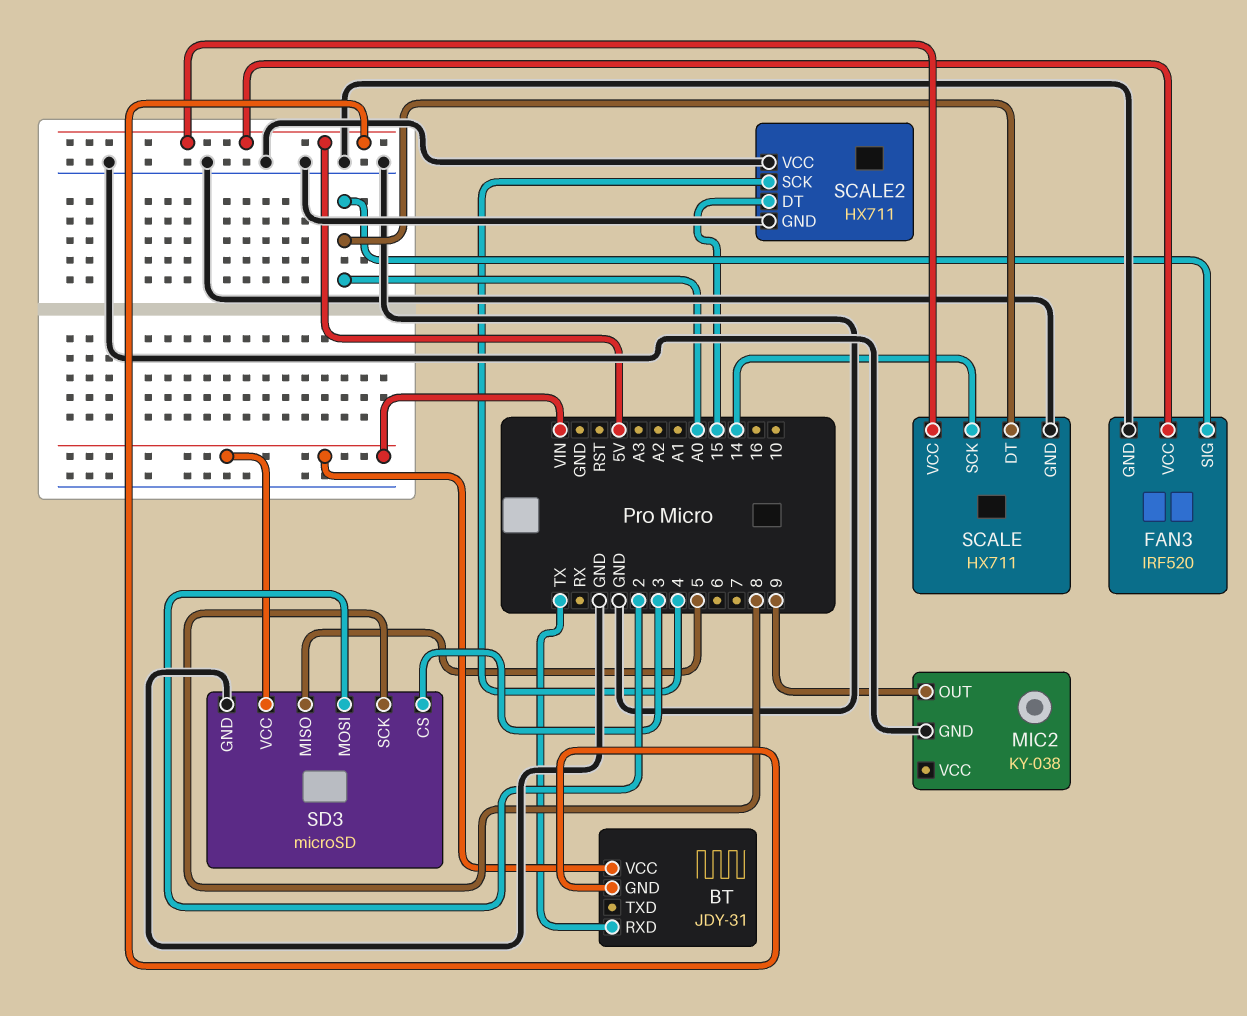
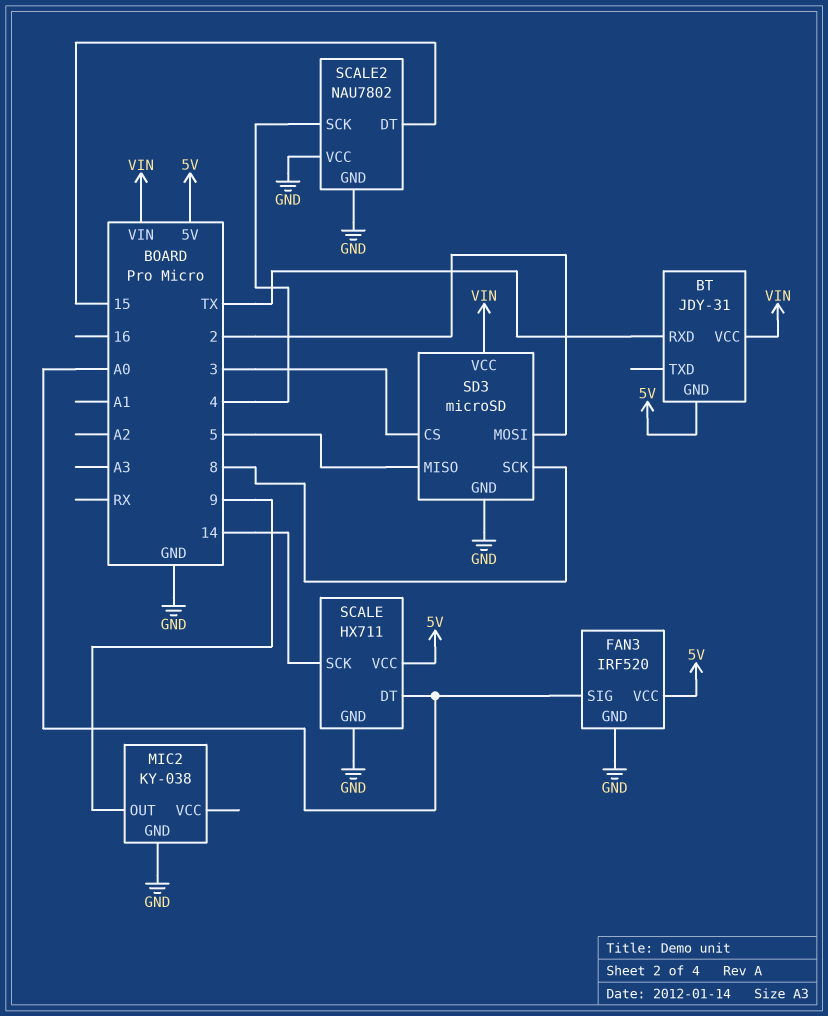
SCALE2: HX711 -> NAU7802

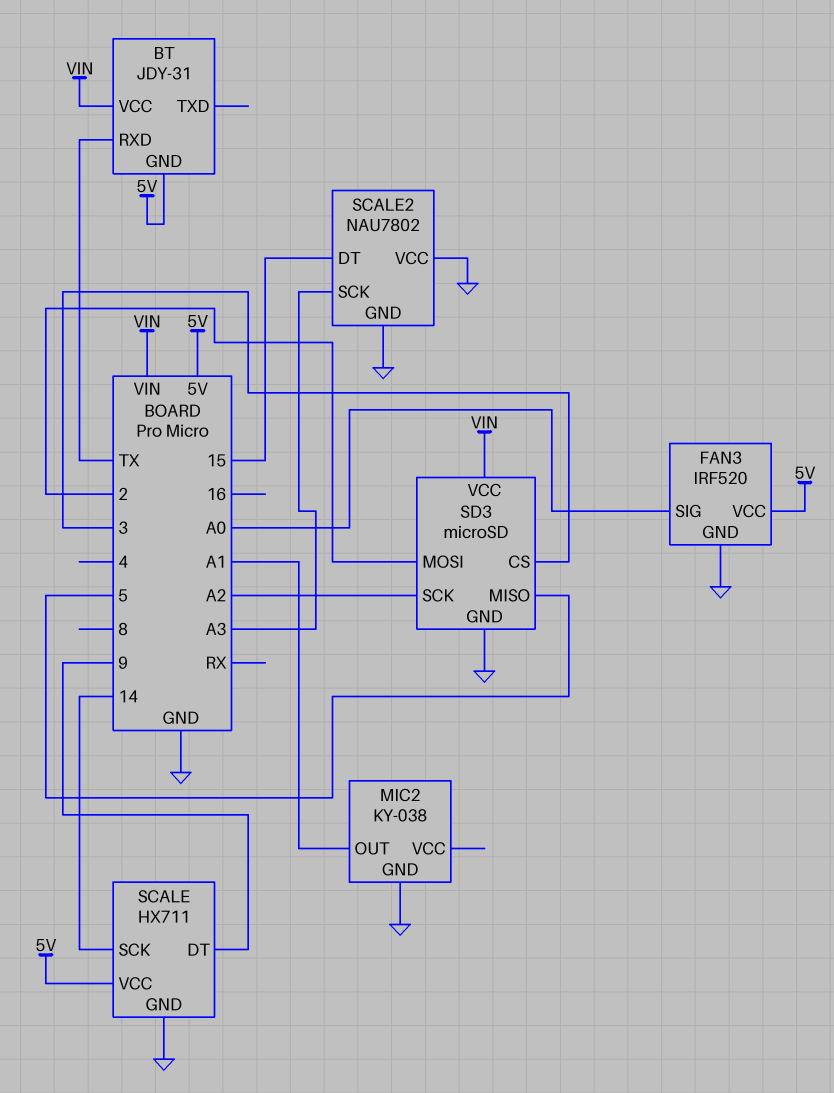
MIC2 pin OUT: 9 -> A1
SCALE pin DT: A0 -> 9
SCALE2 pin SCK: 4 -> A3
SD3 pin SCK: 8 -> A2

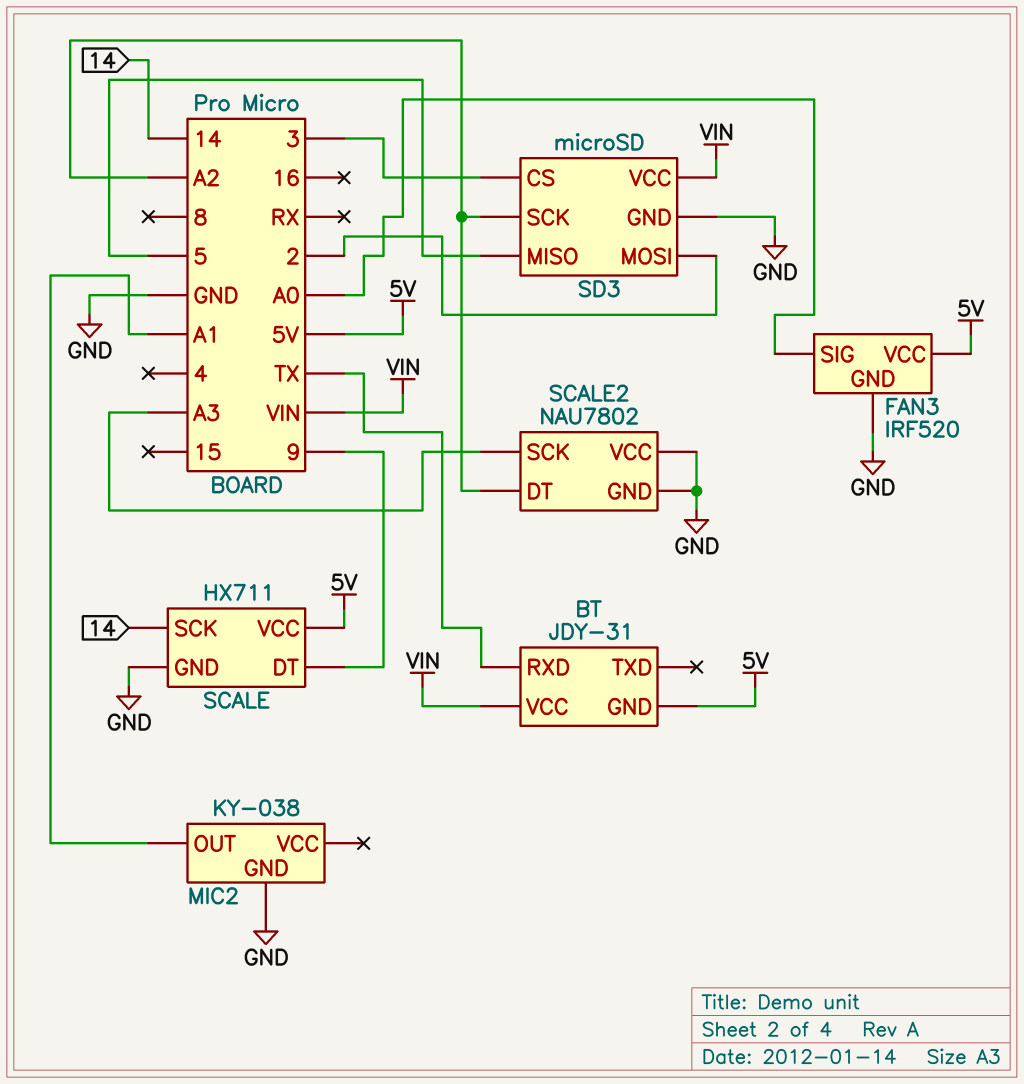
SCALE2 pin DT: 15 -> A2

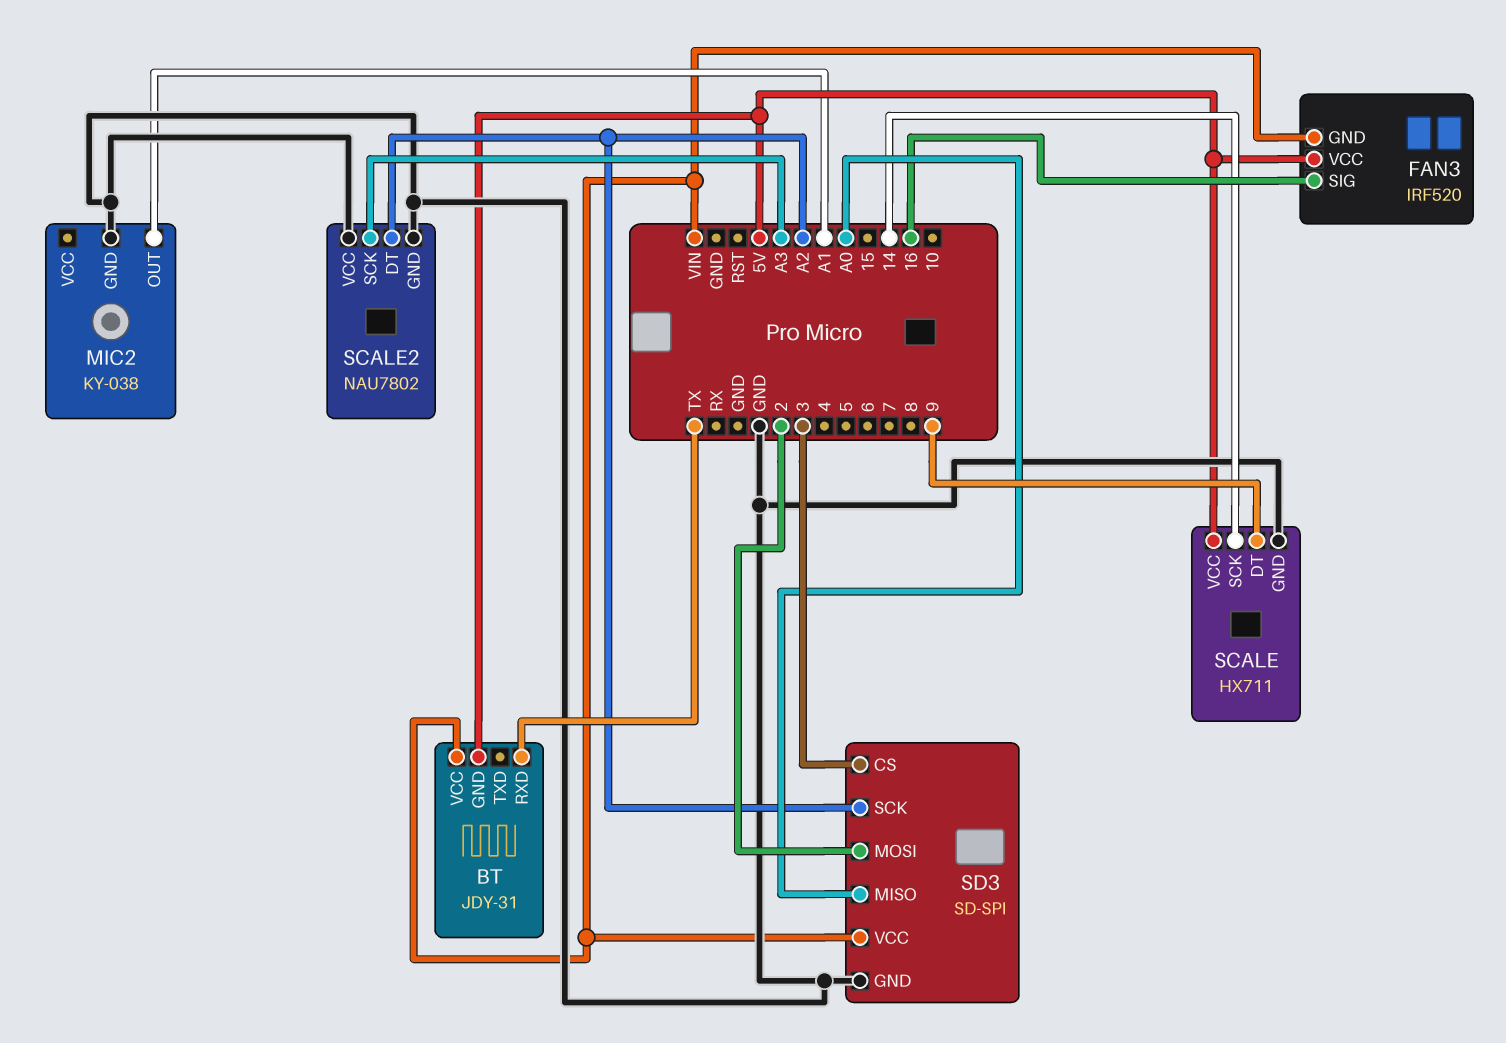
FAN3 pin GND: GND -> VIN
FAN3 pin SIG: A0 -> 16
SD3: microSD -> SD-SPI
SD3 pin MISO: 5 -> A0

